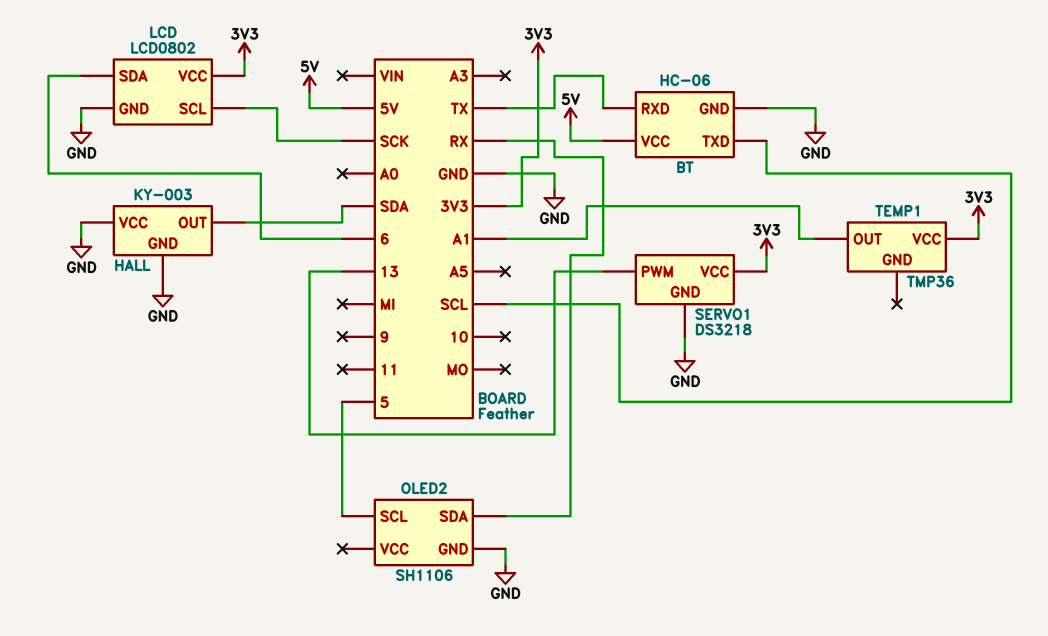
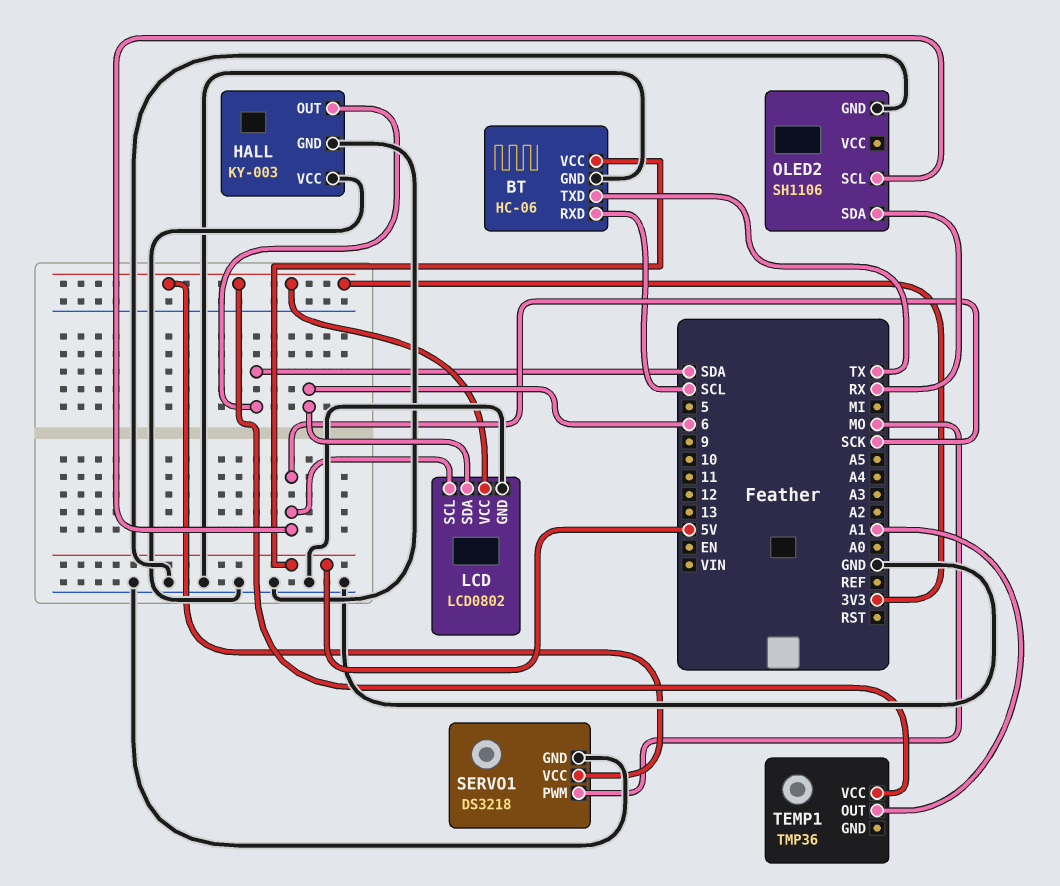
BT pin RXD: TX -> SCL
BT pin TXD: SCL -> TX
OLED2 pin SCL: 5 -> SCK
SERVO1 pin PWM: 13 -> MO

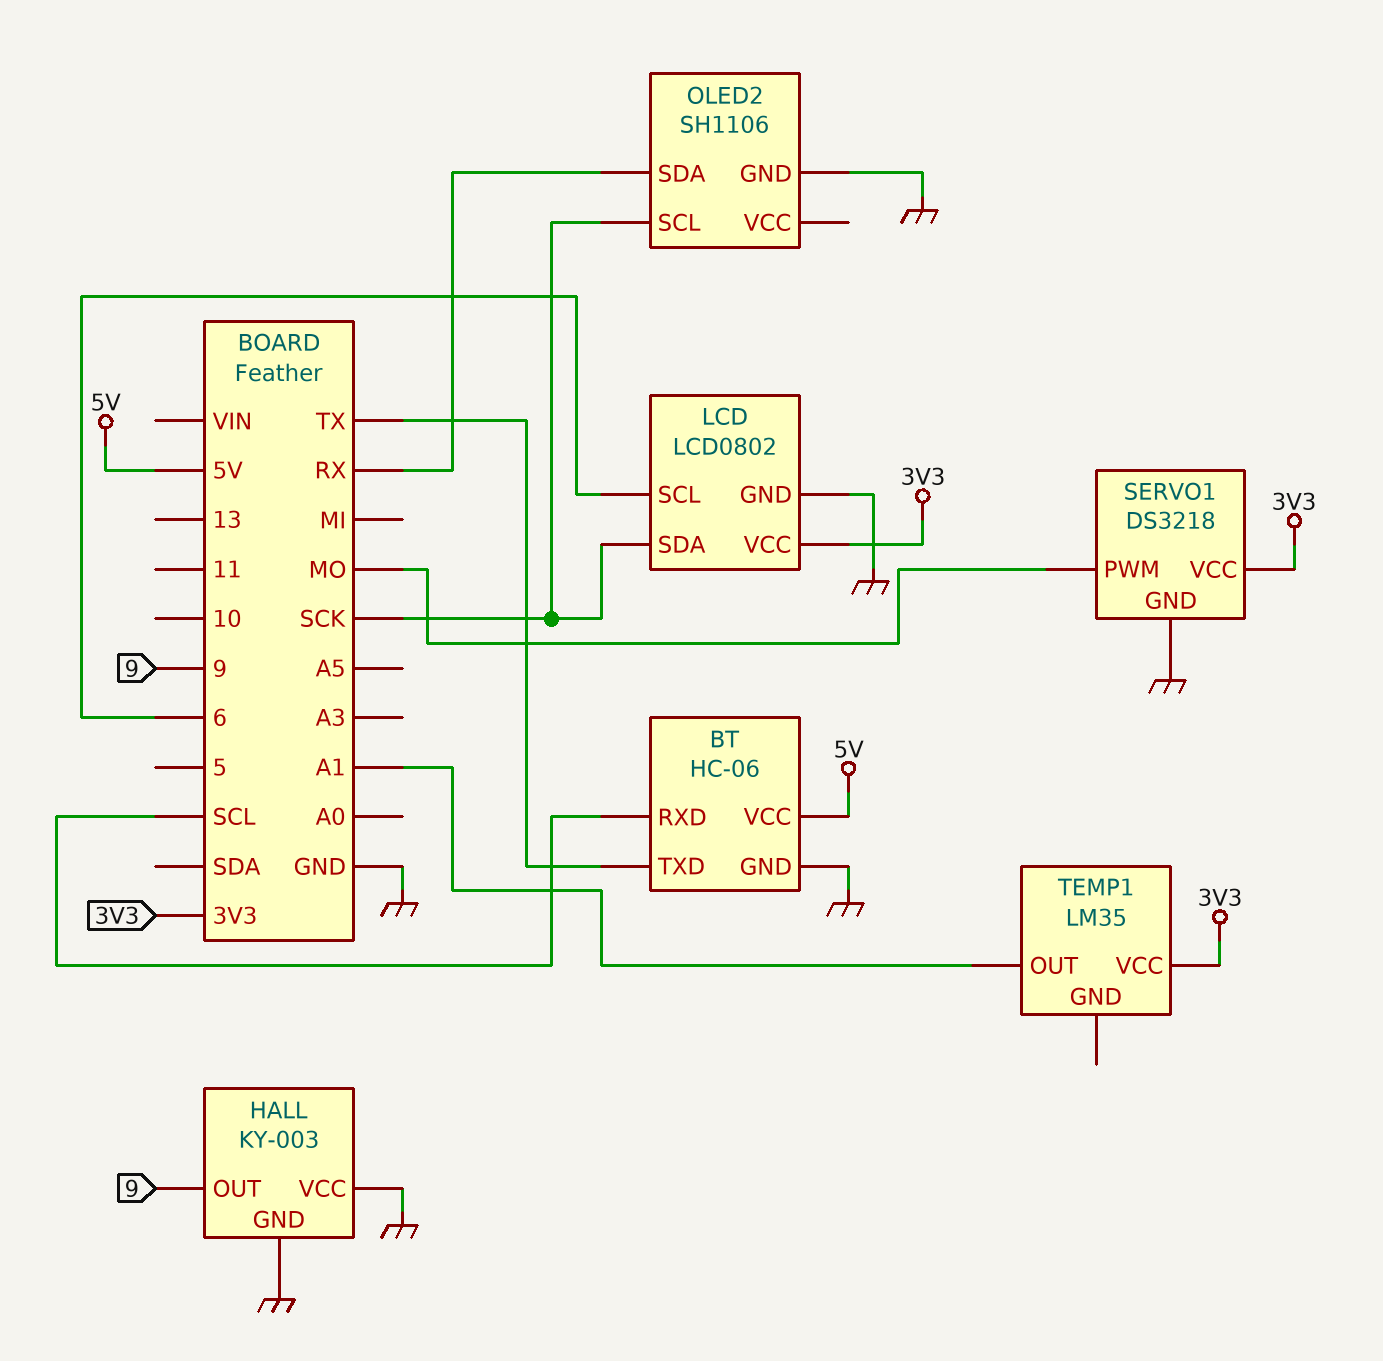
HALL pin OUT: SDA -> 9
LCD pin SCL: SCK -> 6
LCD pin SDA: 6 -> SCK
TEMP1: TMP36 -> LM35

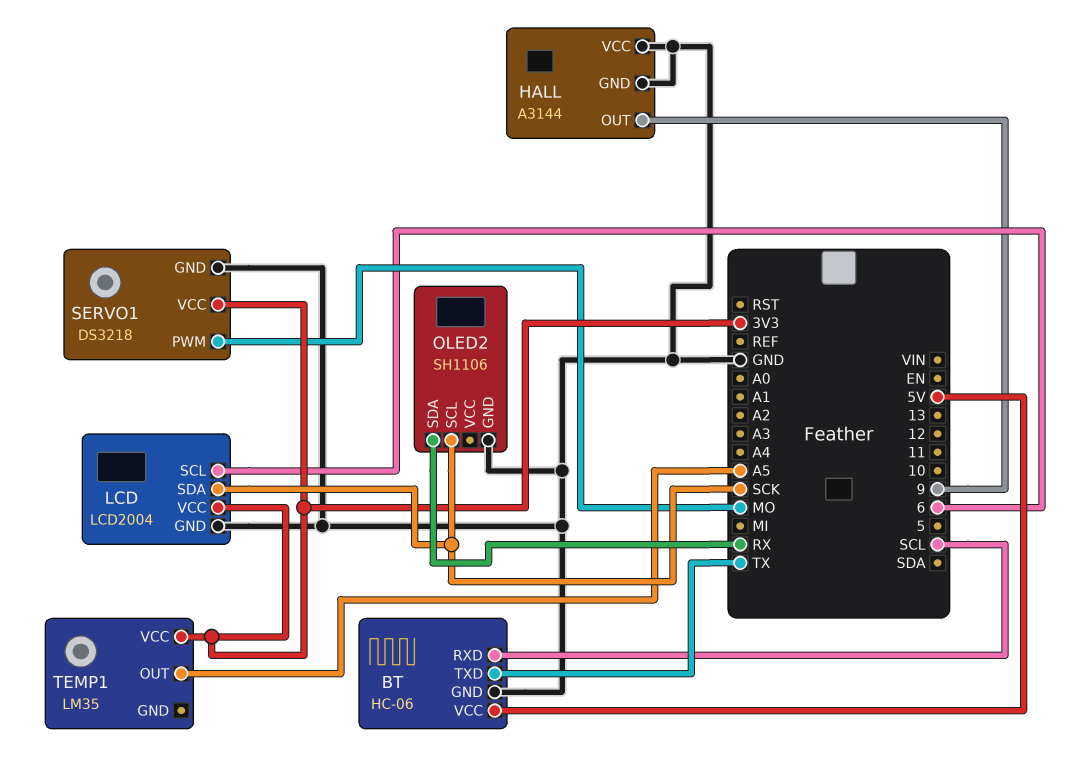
HALL: KY-003 -> A3144
LCD: LCD0802 -> LCD2004
TEMP1 pin OUT: A1 -> A5

